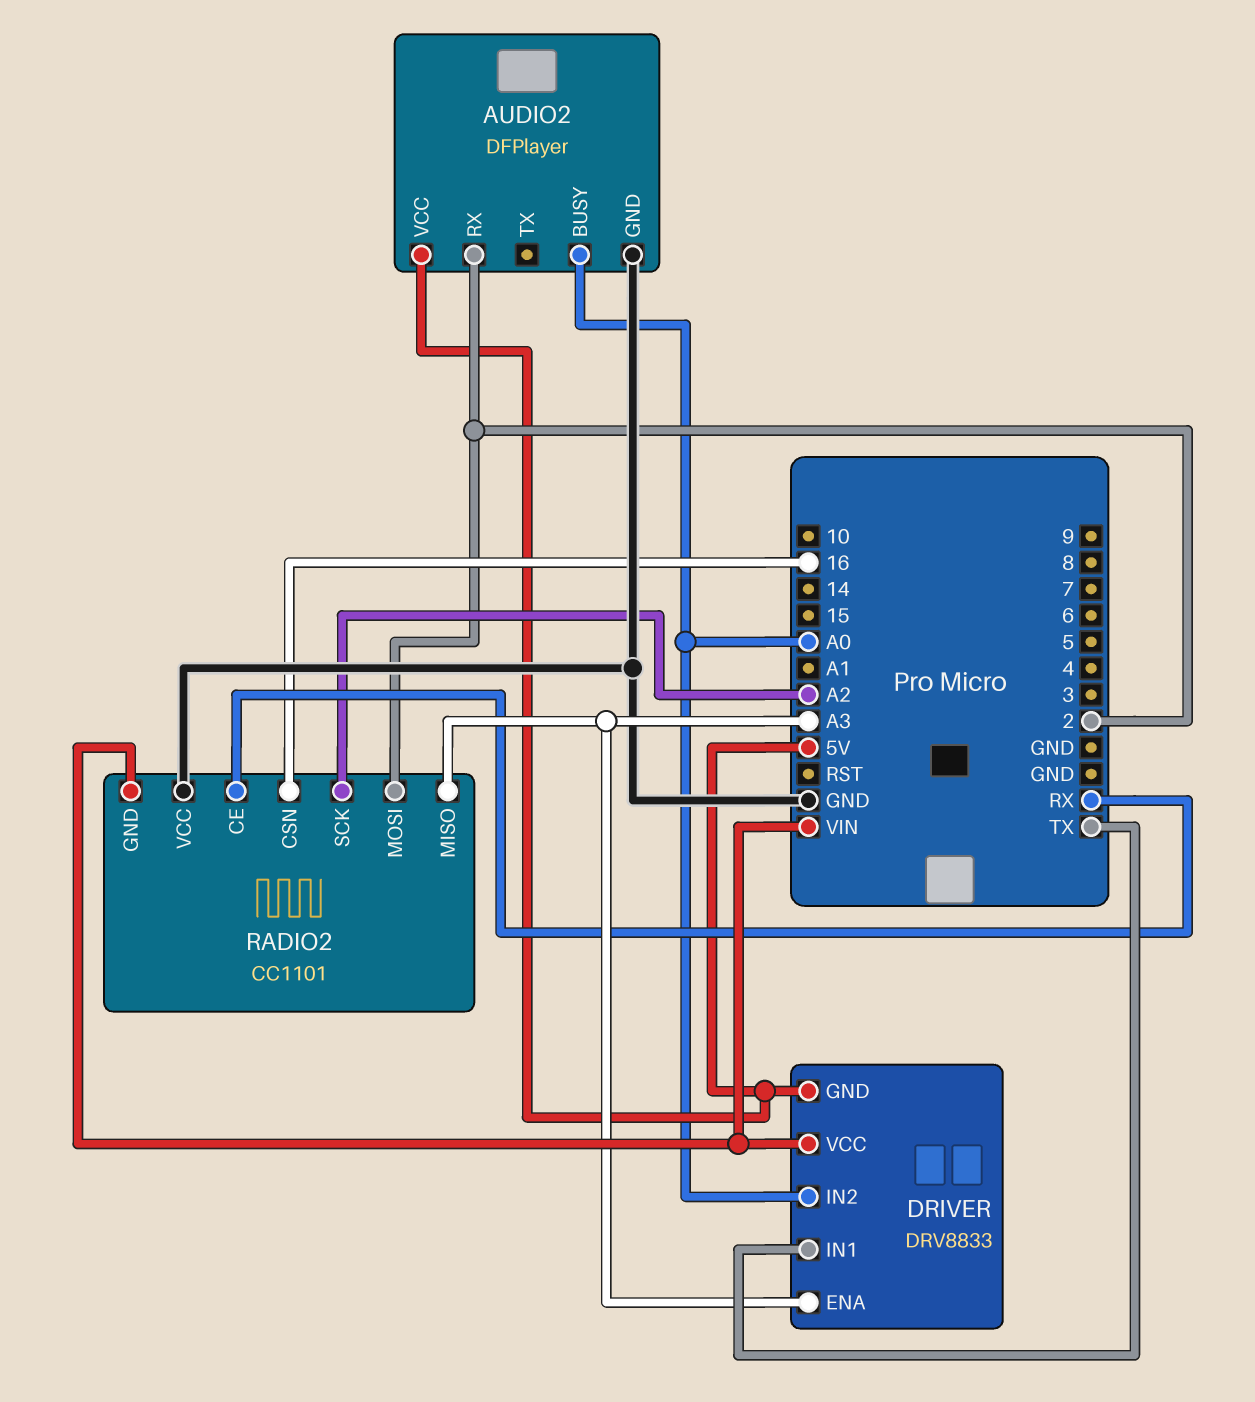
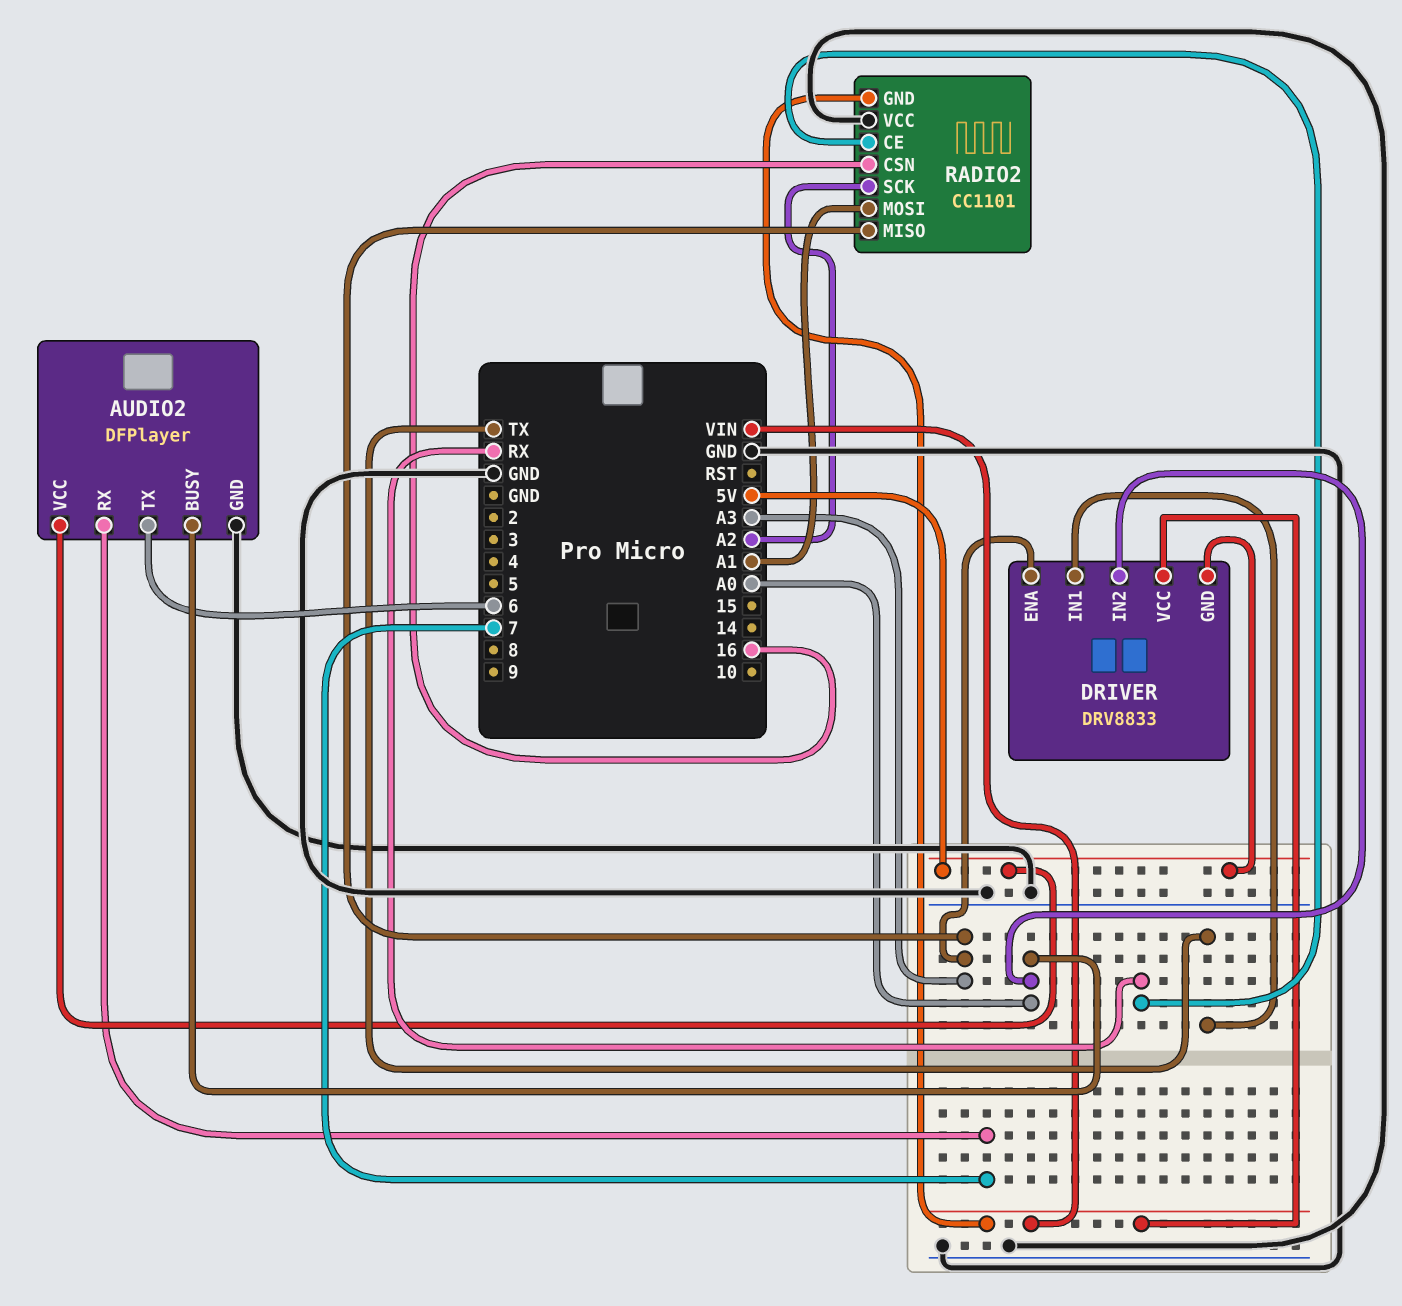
AUDIO2 pin RX: 2 -> 7
AUDIO2 pin TX: none -> 6
RADIO2 pin MOSI: 2 -> A1

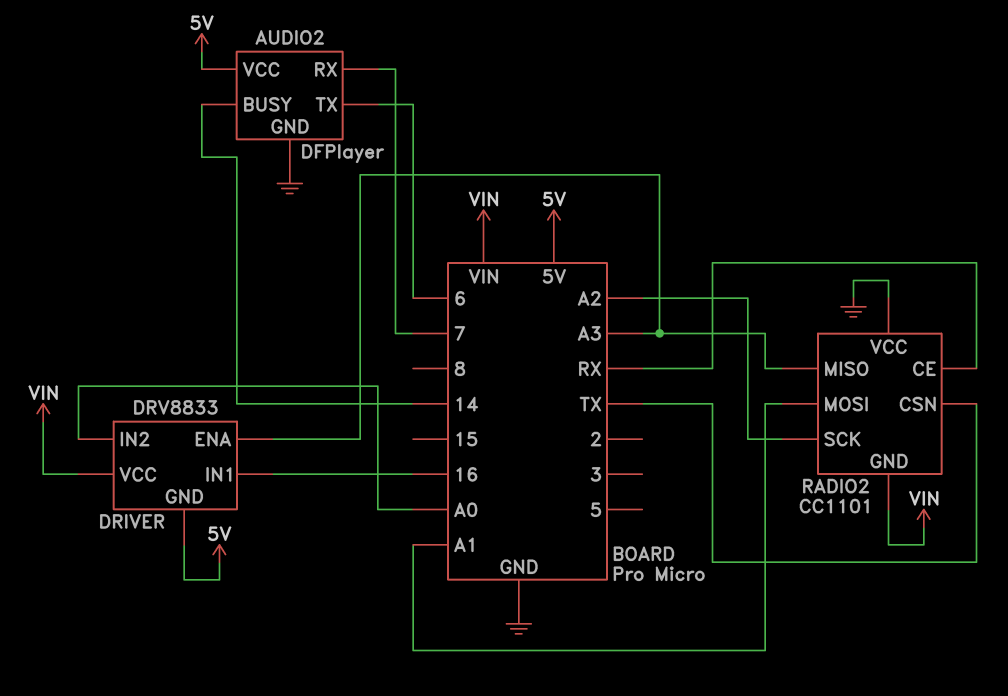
AUDIO2 pin BUSY: A0 -> 14
DRIVER pin IN1: TX -> 16
RADIO2 pin CSN: 16 -> TX

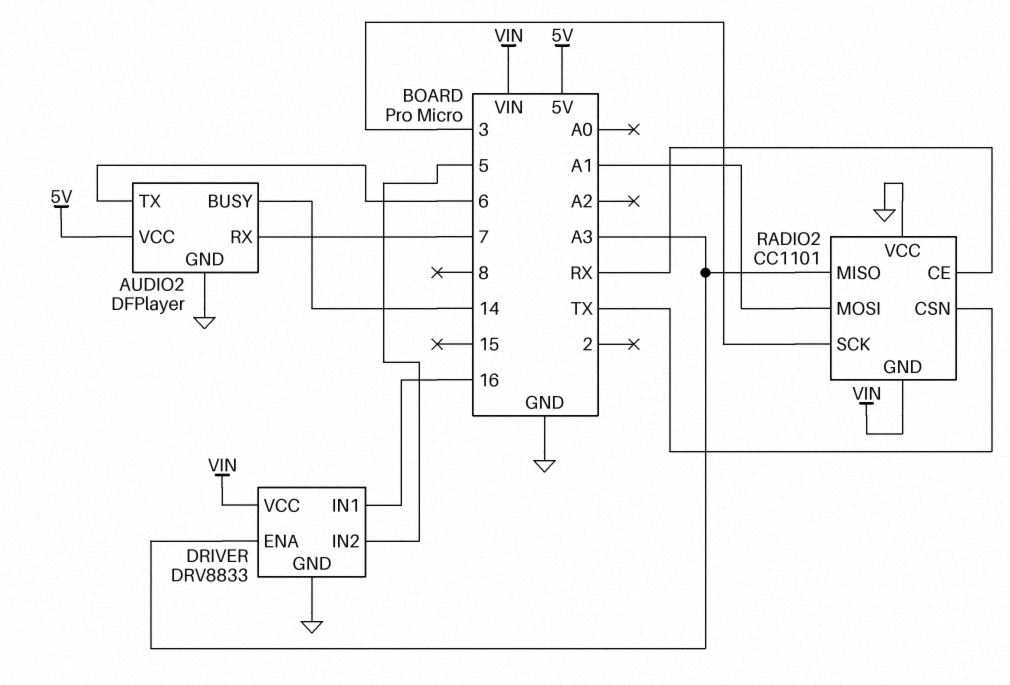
DRIVER pin GND: 5V -> GND
DRIVER pin IN2: A0 -> 5
RADIO2 pin SCK: A2 -> 3

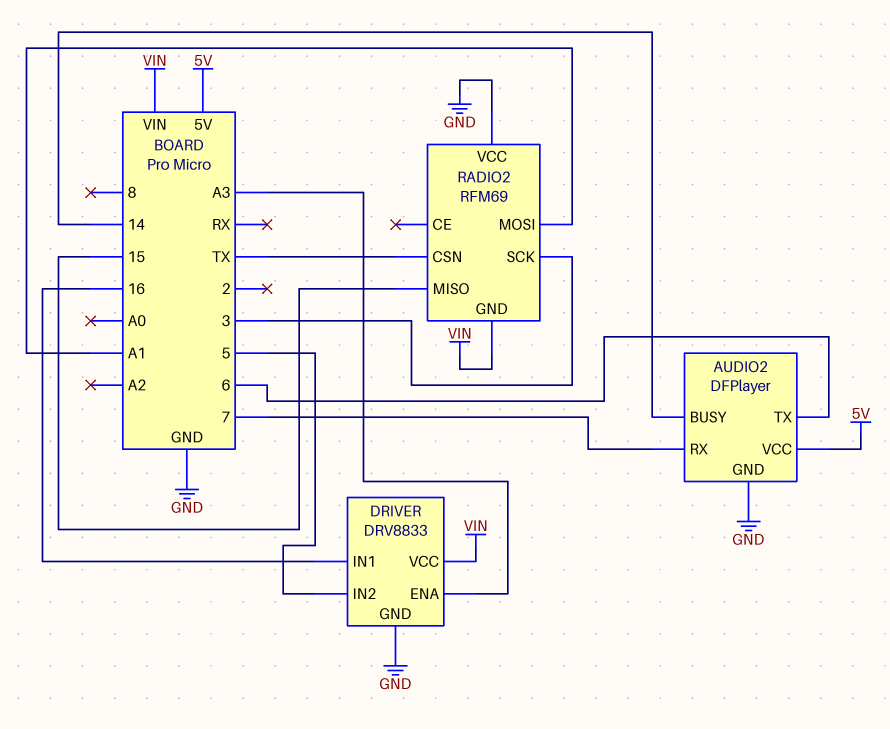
RADIO2: CC1101 -> RFM69
RADIO2 pin CE: RX -> none
RADIO2 pin MISO: A3 -> 15

